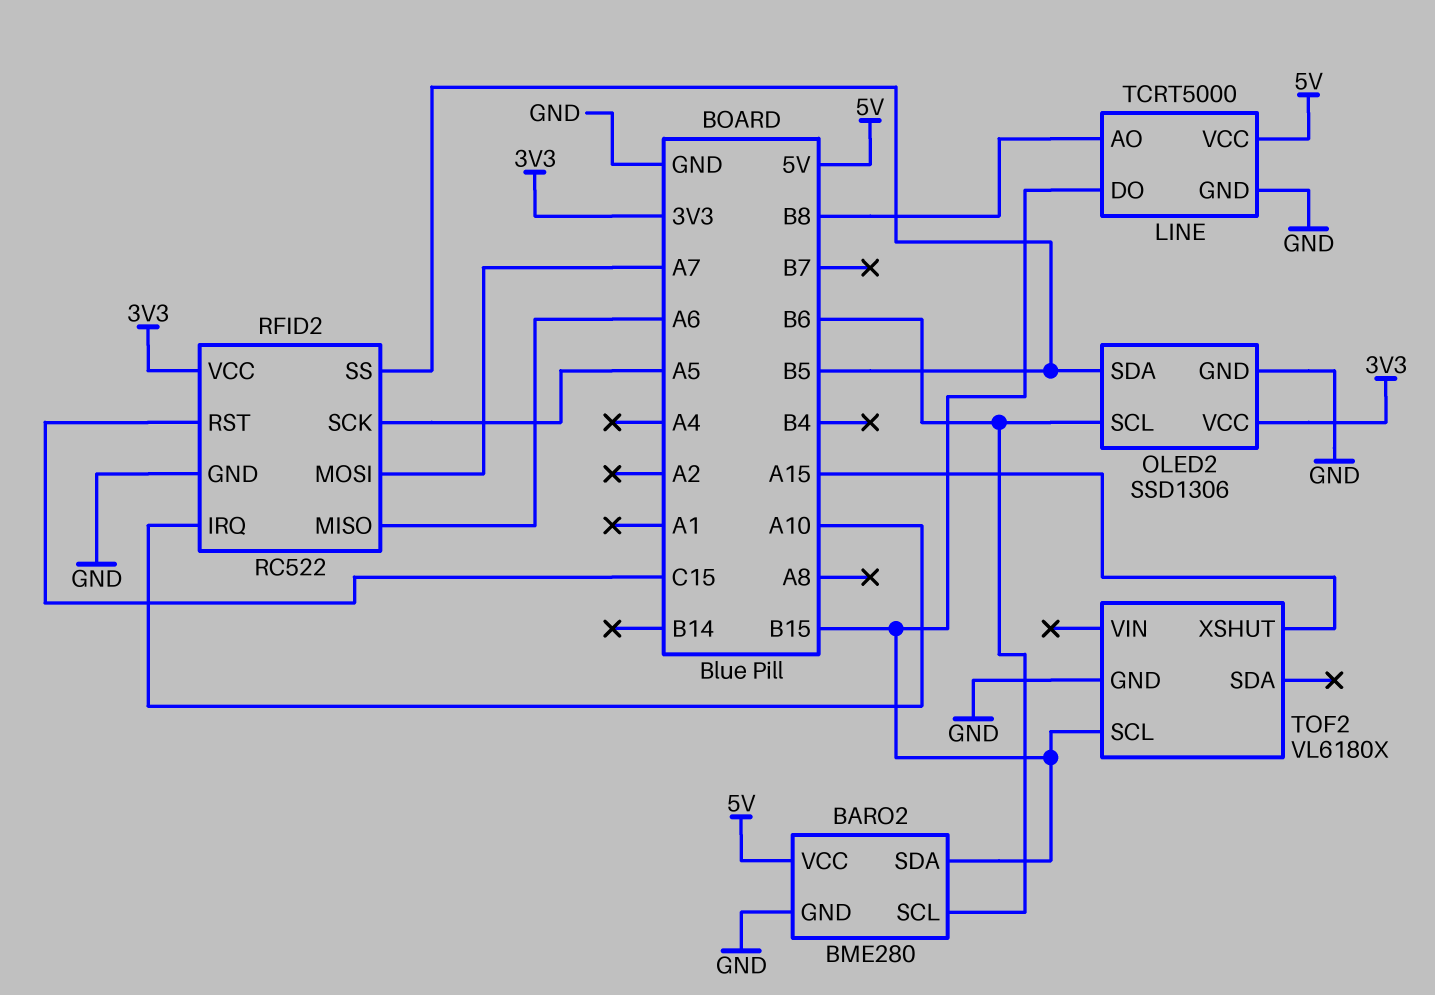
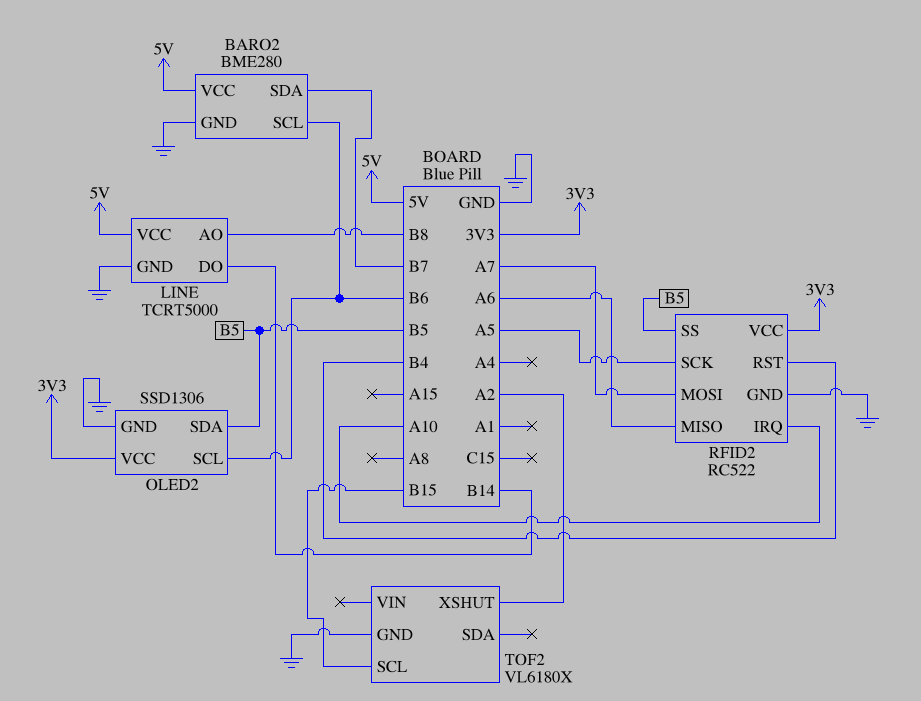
BARO2 pin SDA: B15 -> B7
LINE pin DO: B15 -> B14
RFID2 pin RST: C15 -> B4
TOF2 pin XSHUT: A15 -> A2

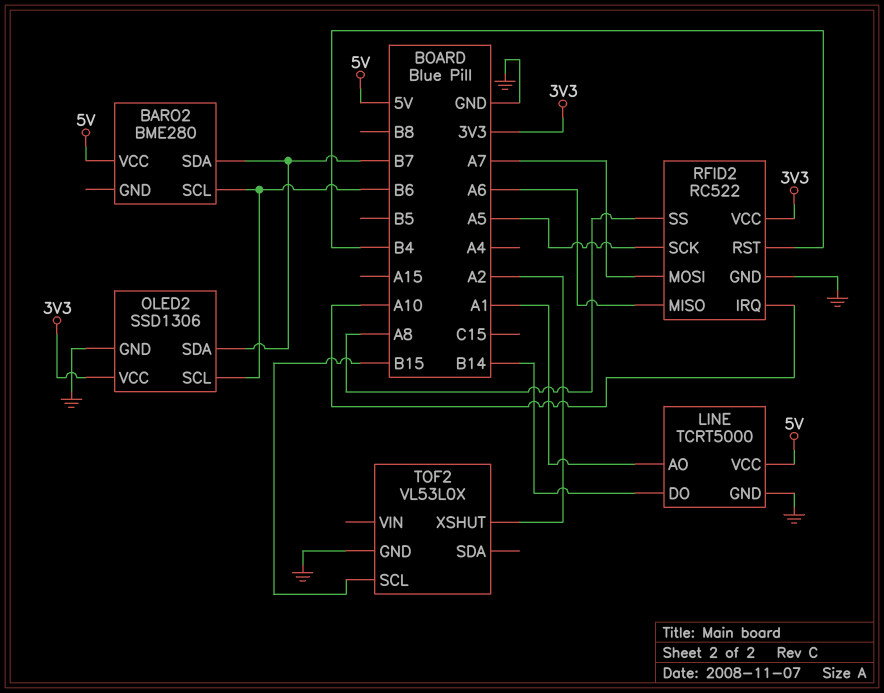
BARO2 pin GND: GND -> none
LINE pin AO: B8 -> A1
OLED2 pin SDA: B5 -> B7
RFID2 pin SS: B5 -> A8
TOF2: VL6180X -> VL53L0X

